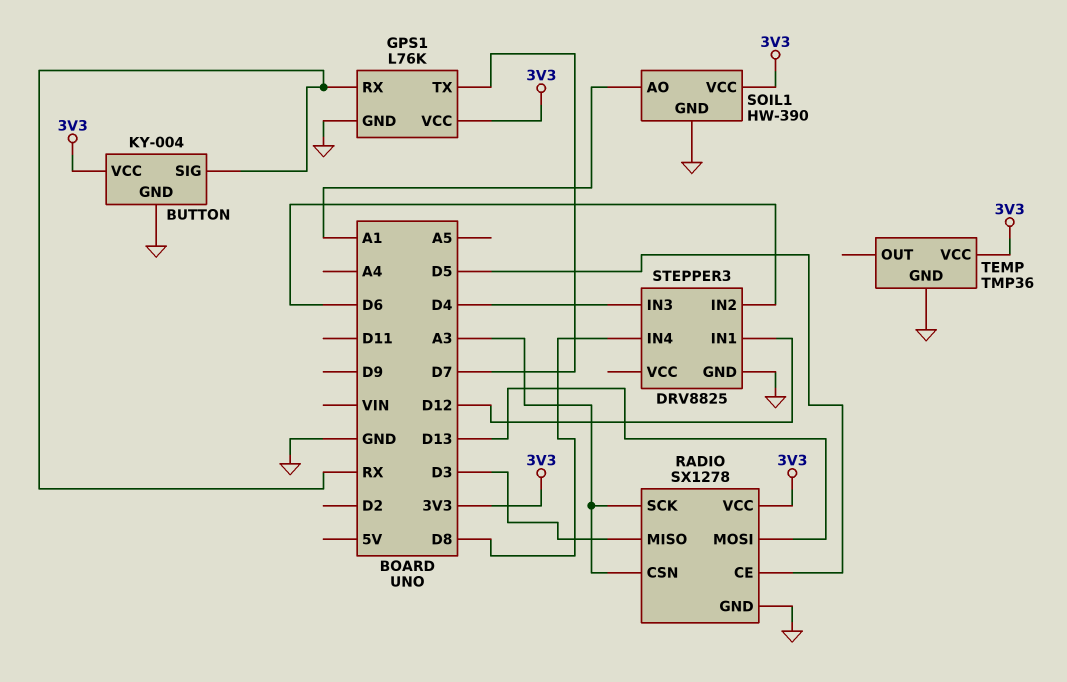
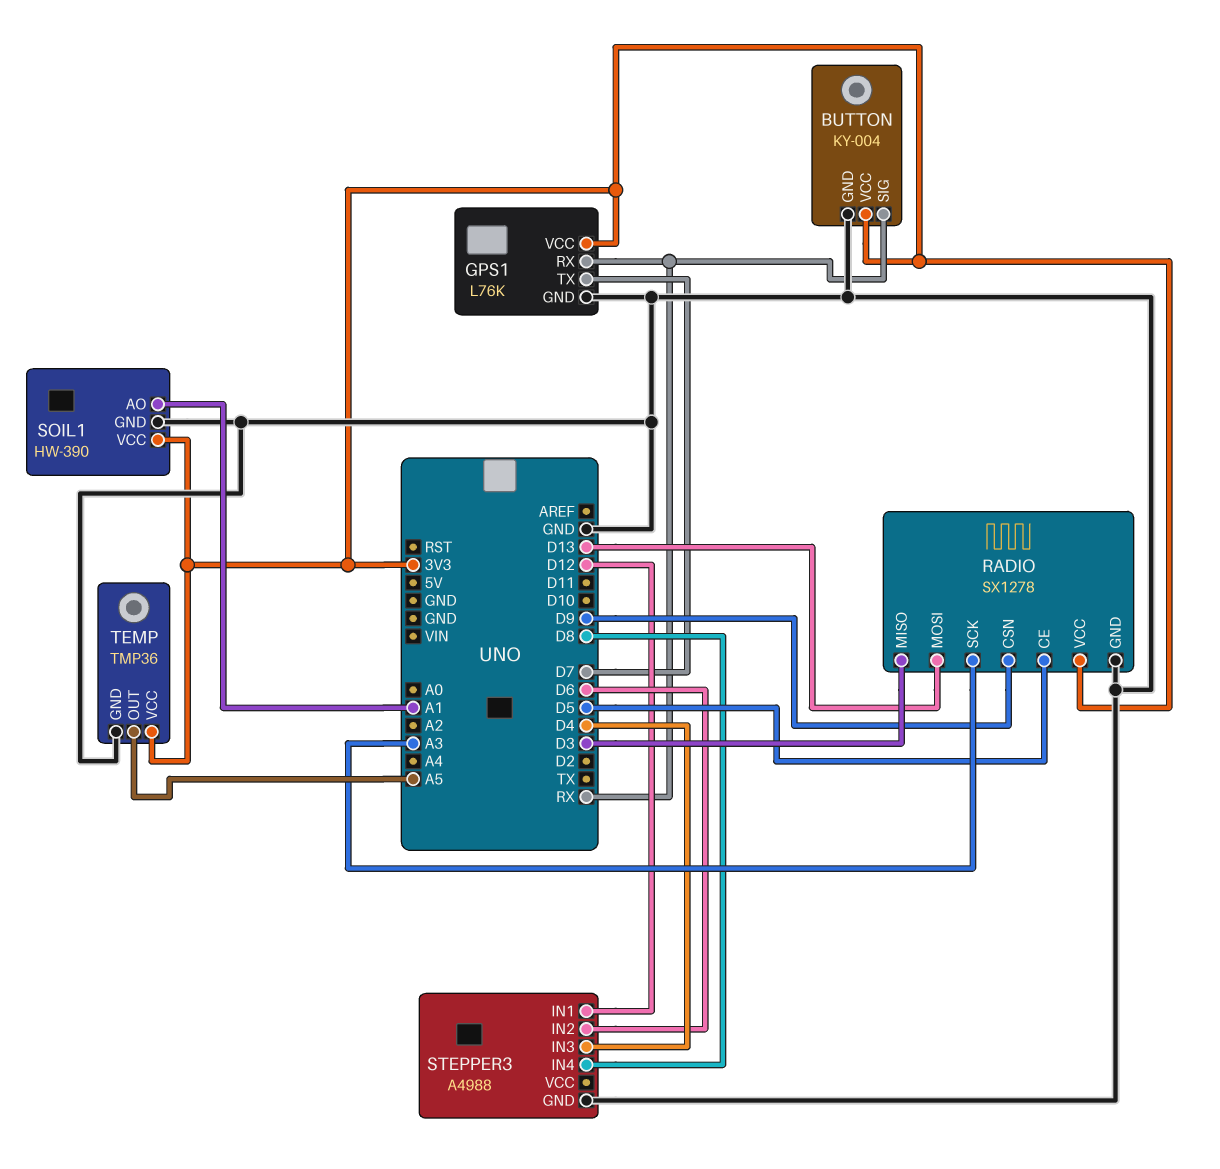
RADIO pin CSN: A3 -> D9
STEPPER3: DRV8825 -> A4988
TEMP pin OUT: none -> A5

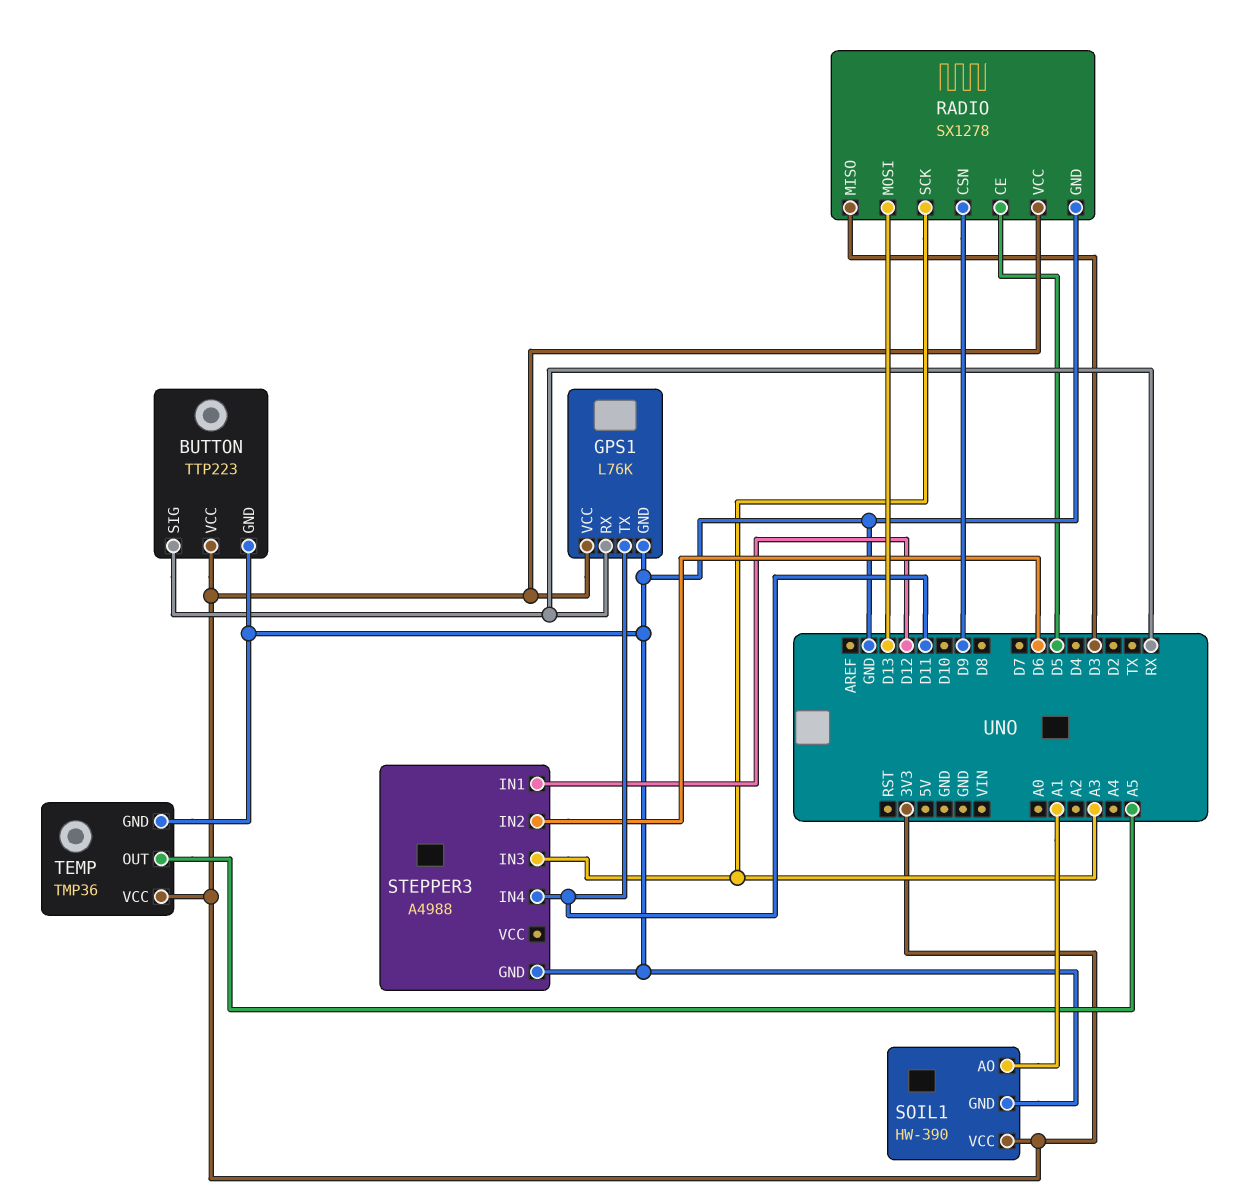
BUTTON: KY-004 -> TTP223
GPS1 pin TX: D7 -> D11
STEPPER3 pin IN3: D4 -> A3
STEPPER3 pin IN4: D8 -> D11

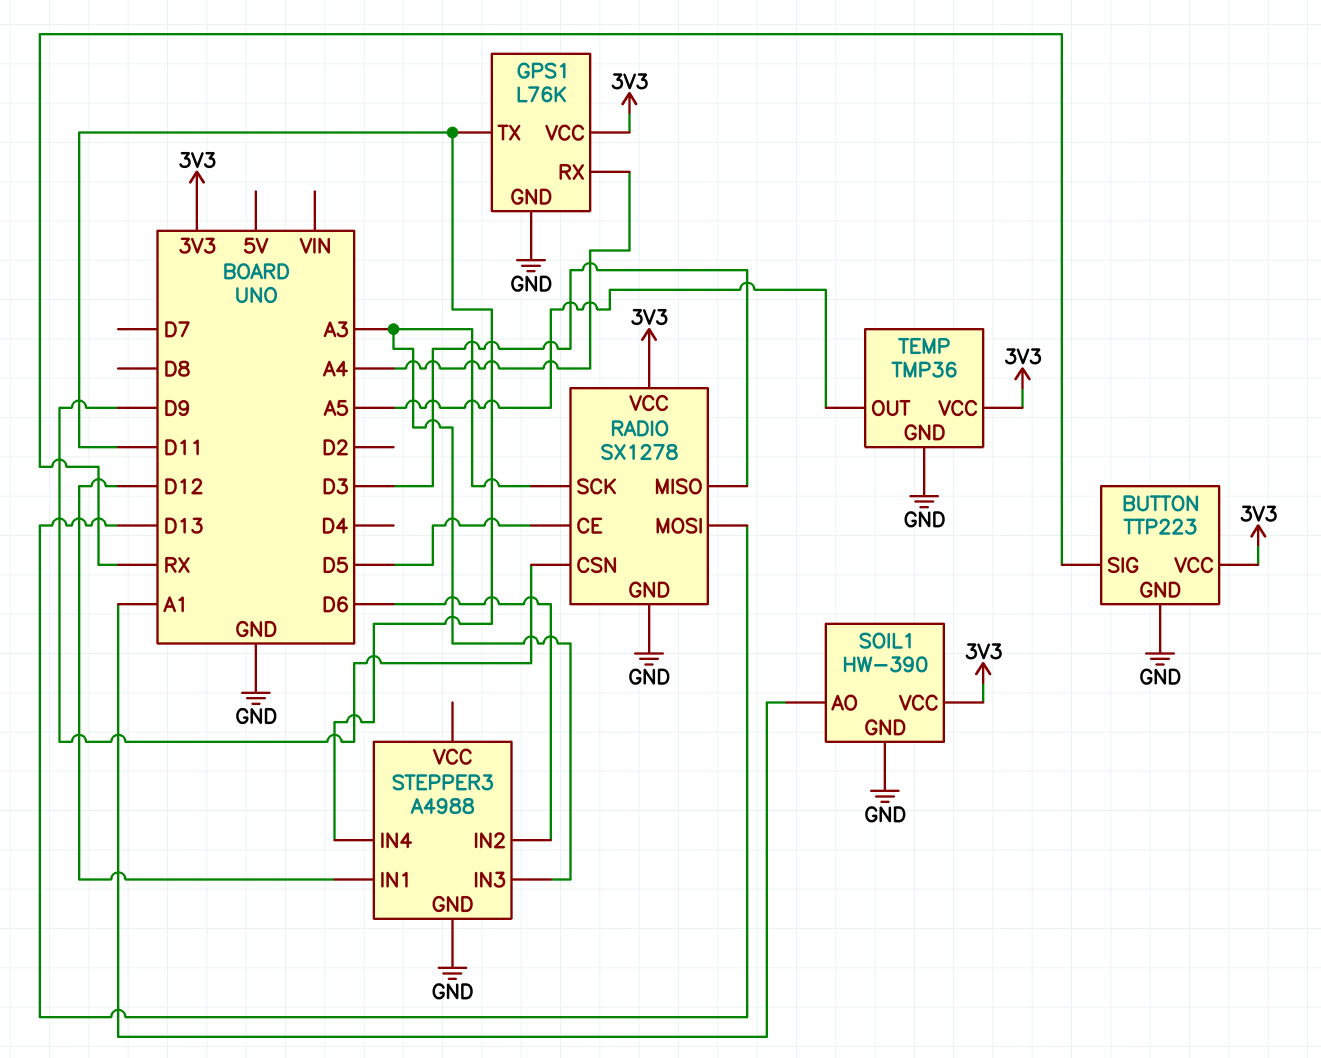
GPS1 pin RX: RX -> A4

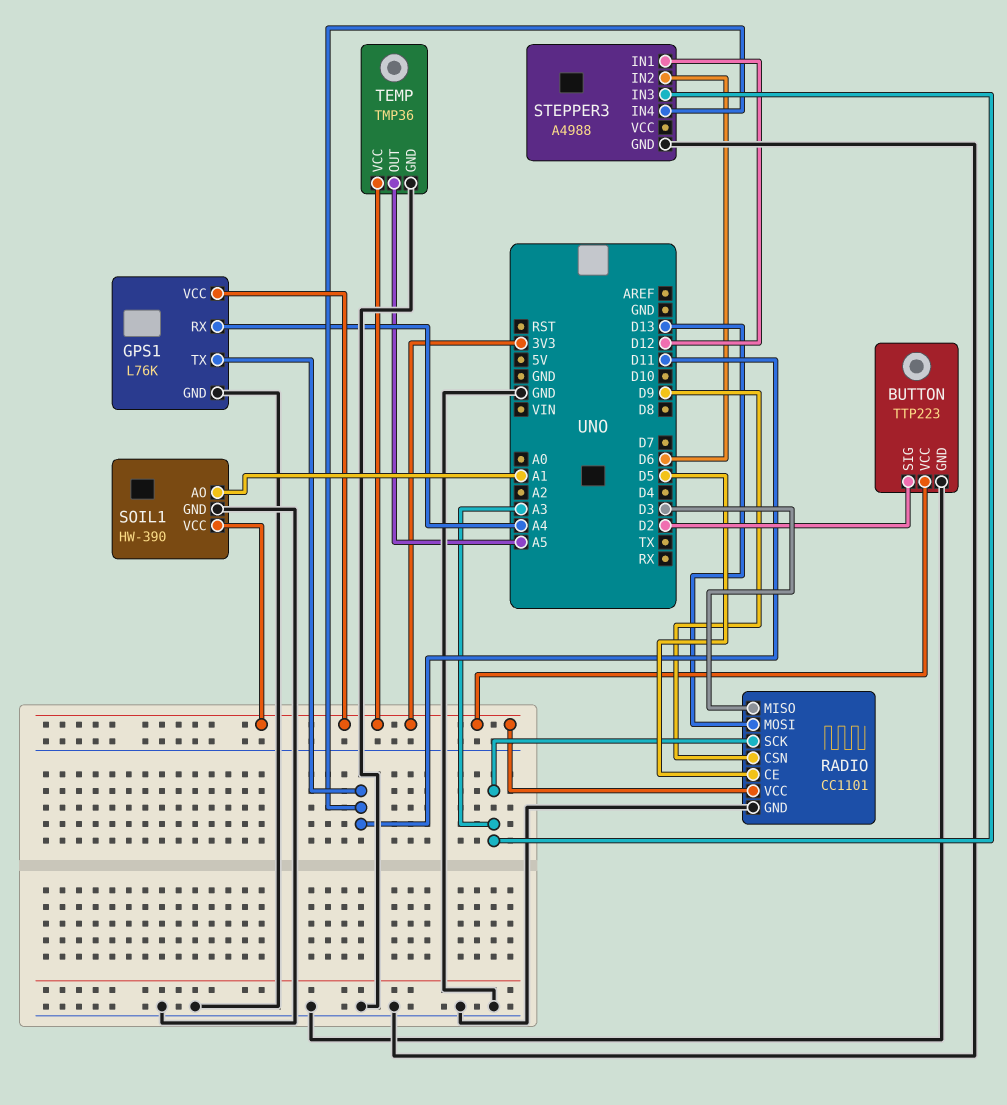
BUTTON pin SIG: RX -> D2
RADIO: SX1278 -> CC1101

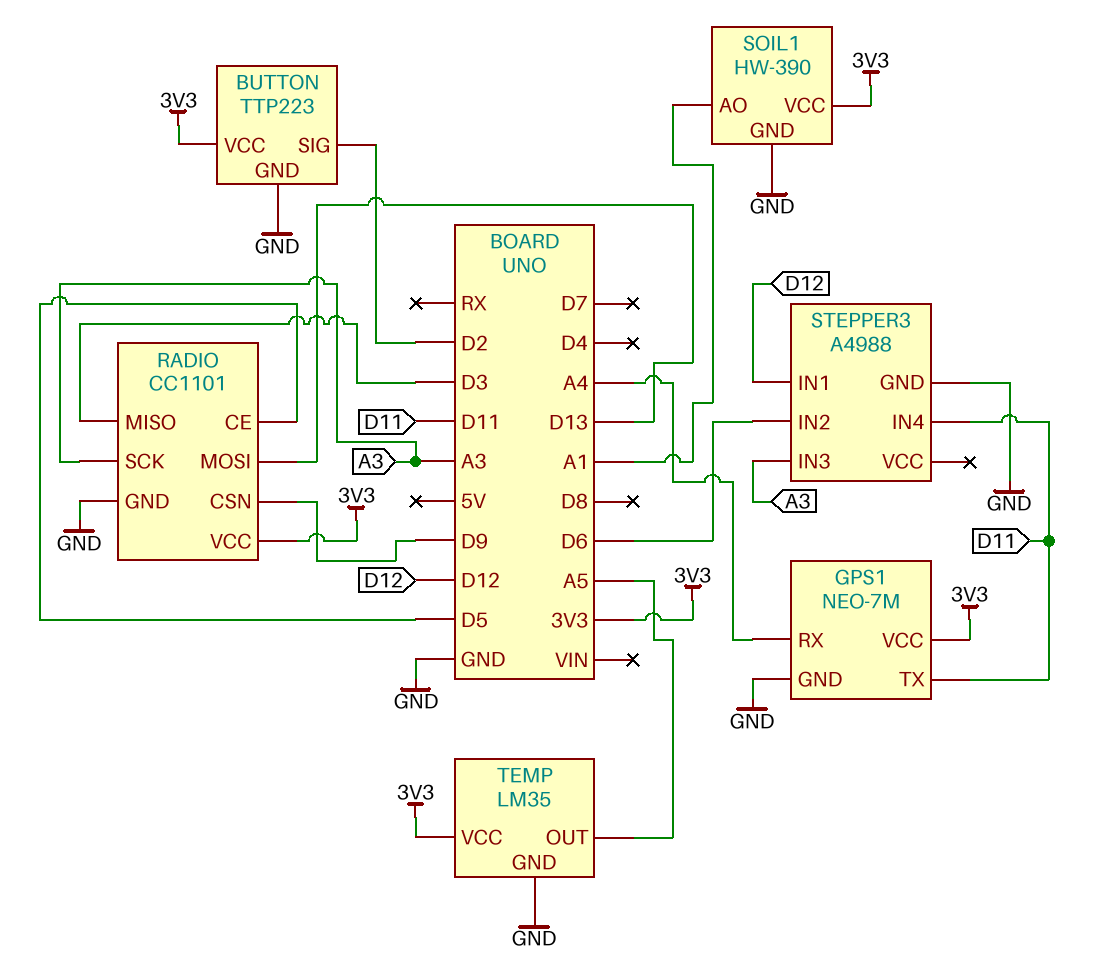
GPS1: L76K -> NEO-7M
TEMP: TMP36 -> LM35

